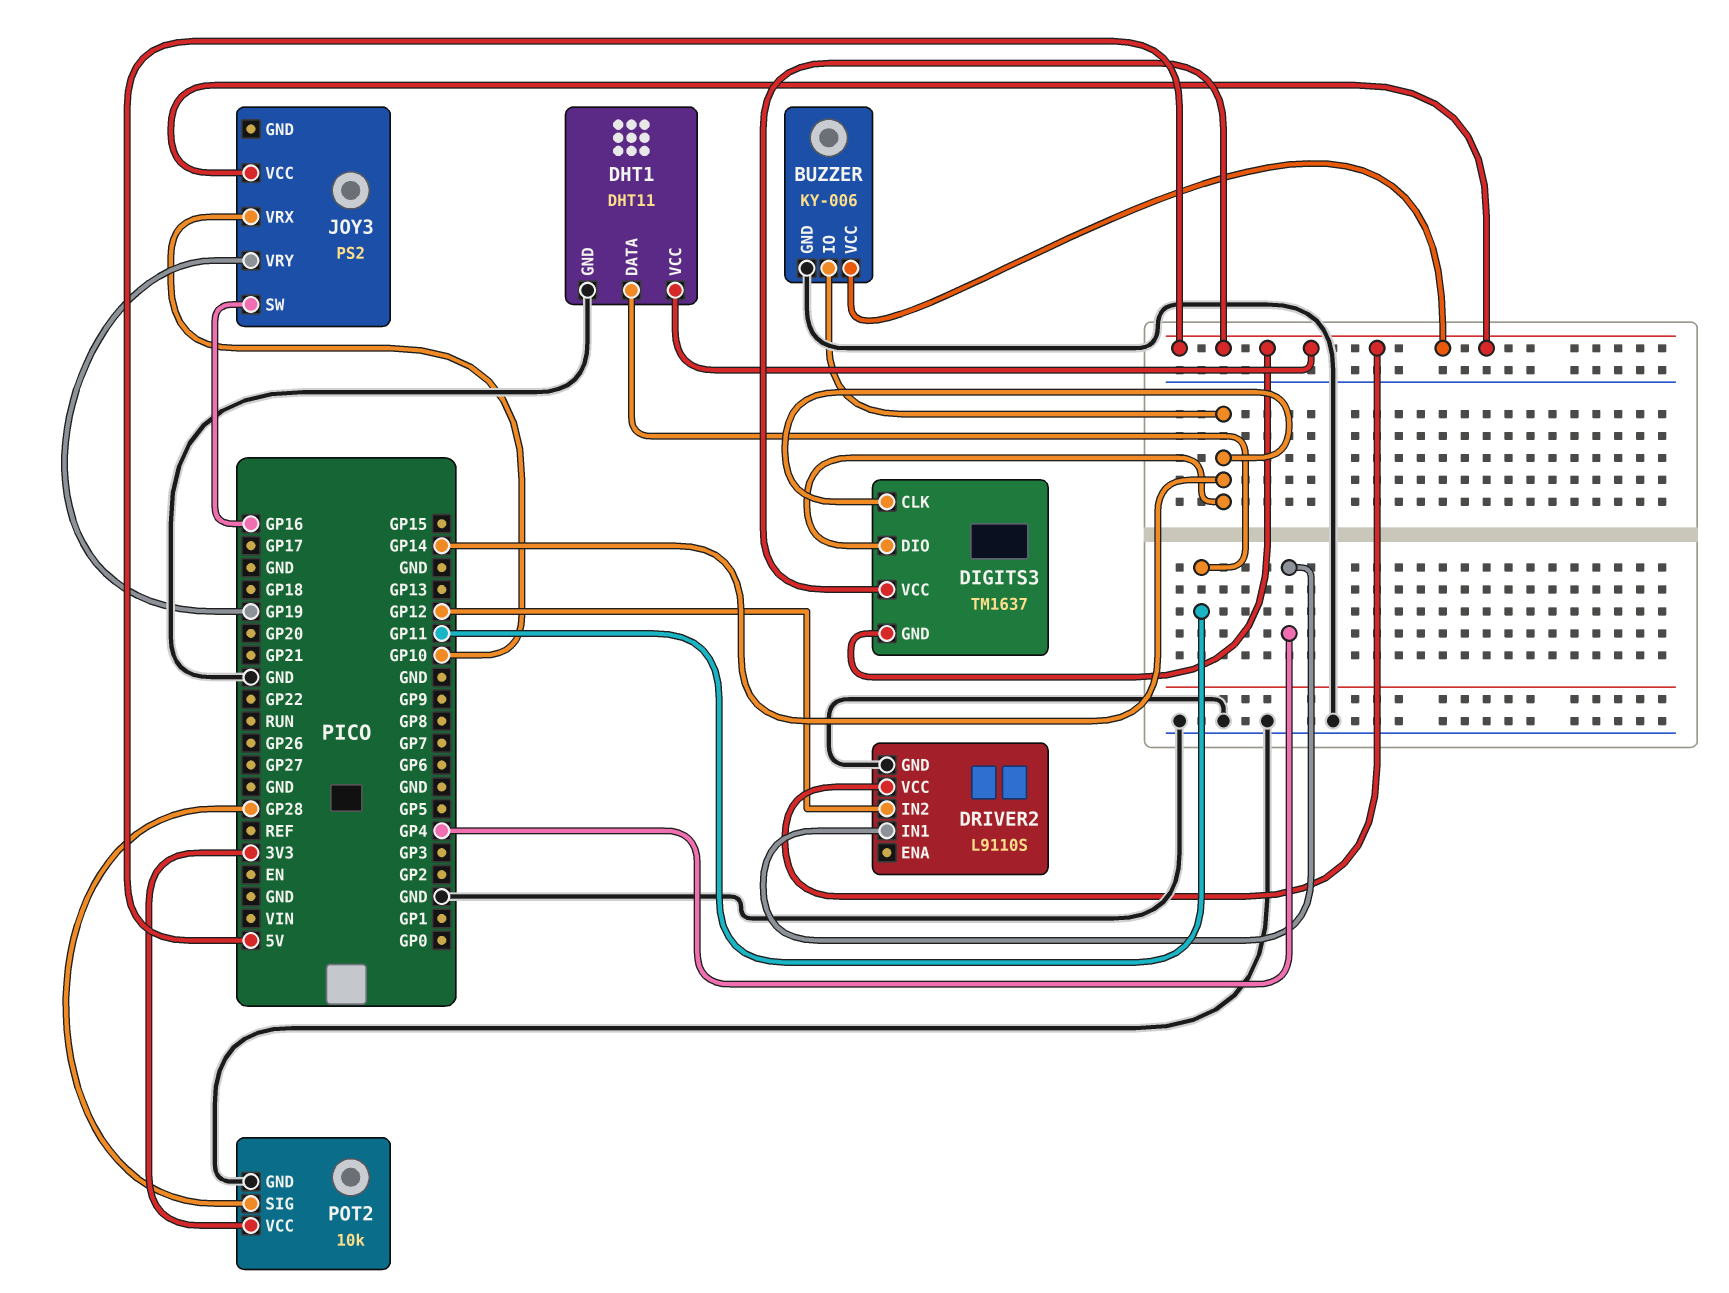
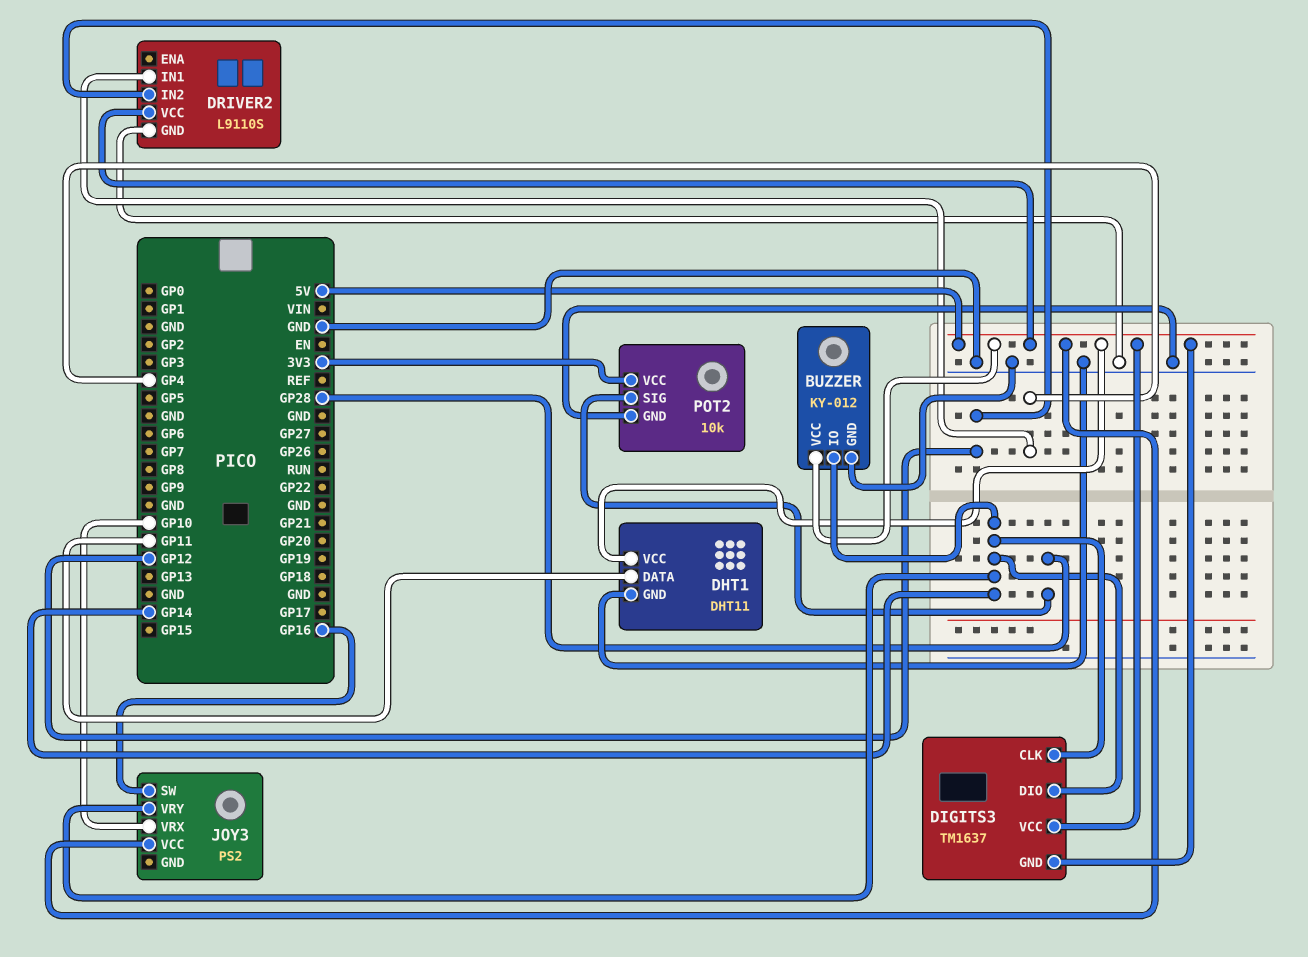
BUZZER: KY-006 -> KY-012
JOY3 pin VRY: GP19 -> GP14

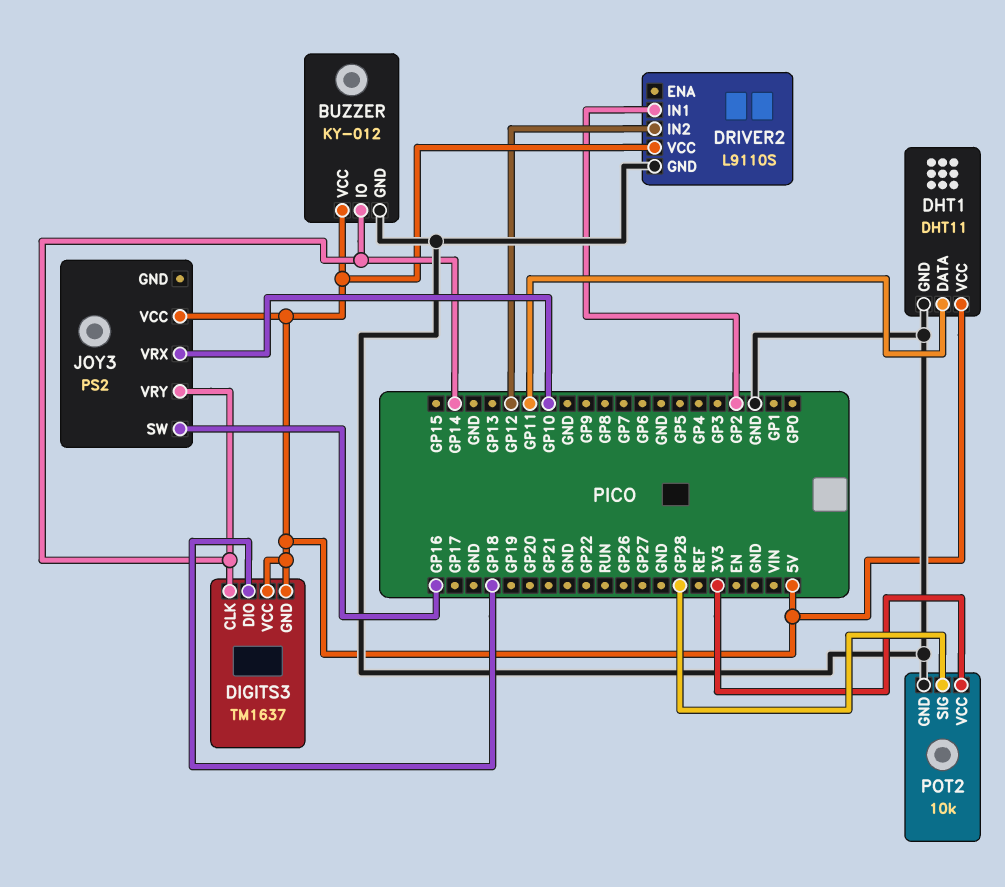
DIGITS3 pin DIO: GP14 -> GP18
DRIVER2 pin IN1: GP4 -> GP2

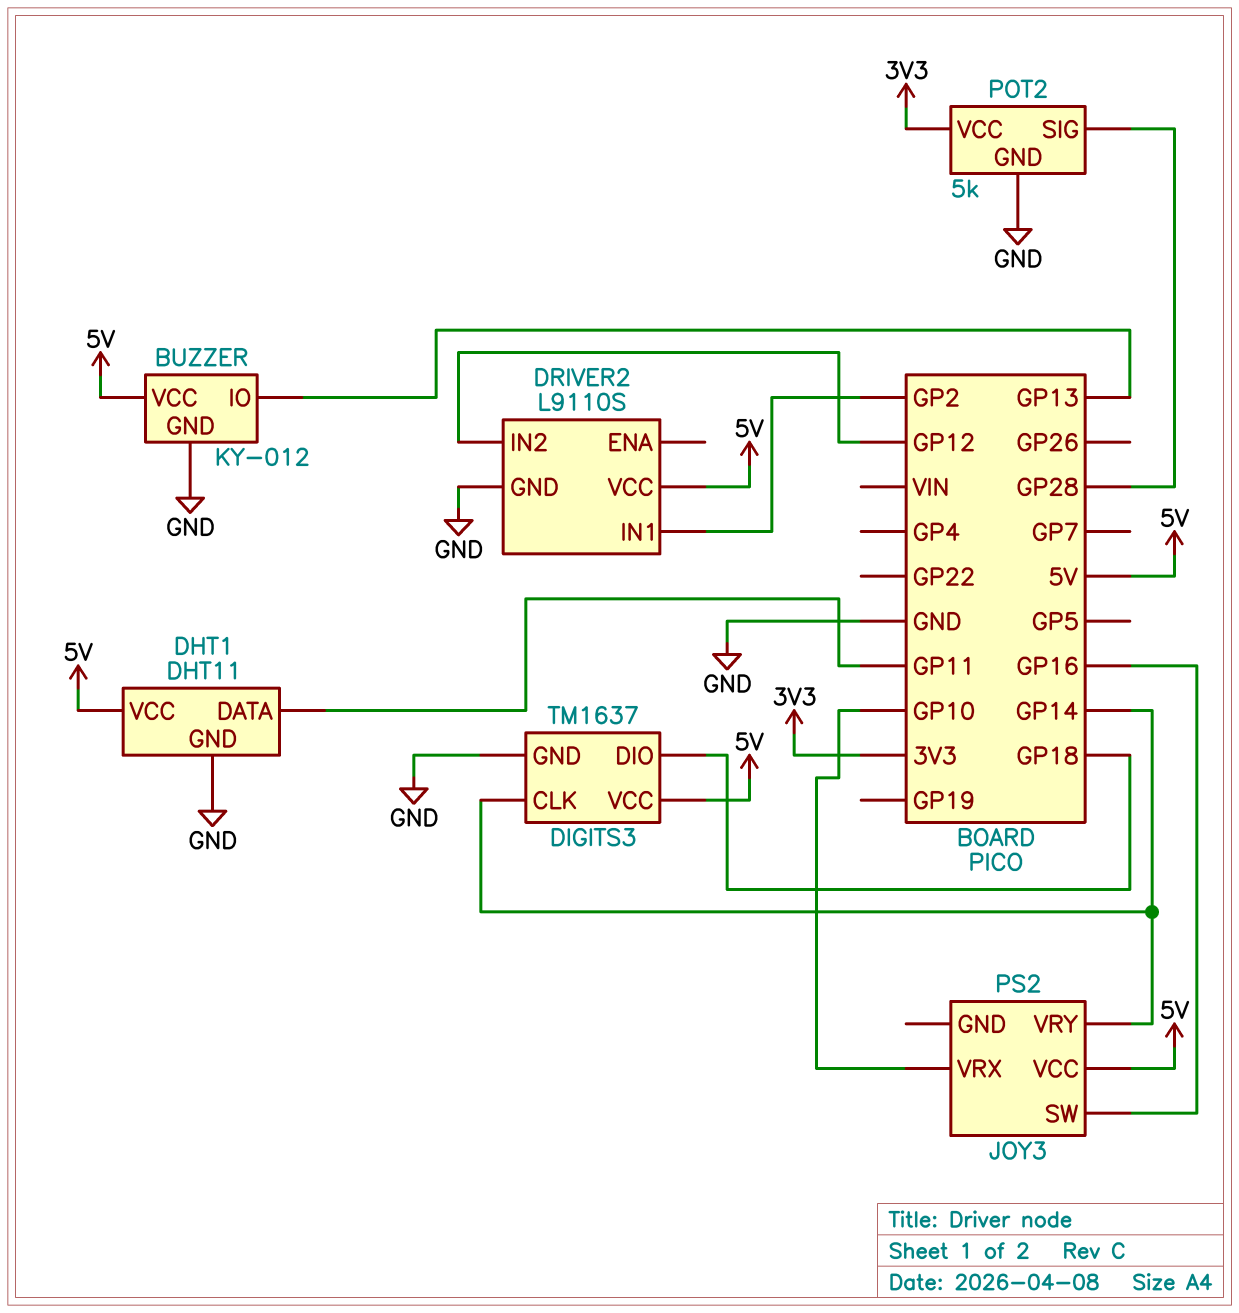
BUZZER pin IO: GP14 -> GP13
DIGITS3 pin GND: 5V -> GND
POT2: 10k -> 5k

